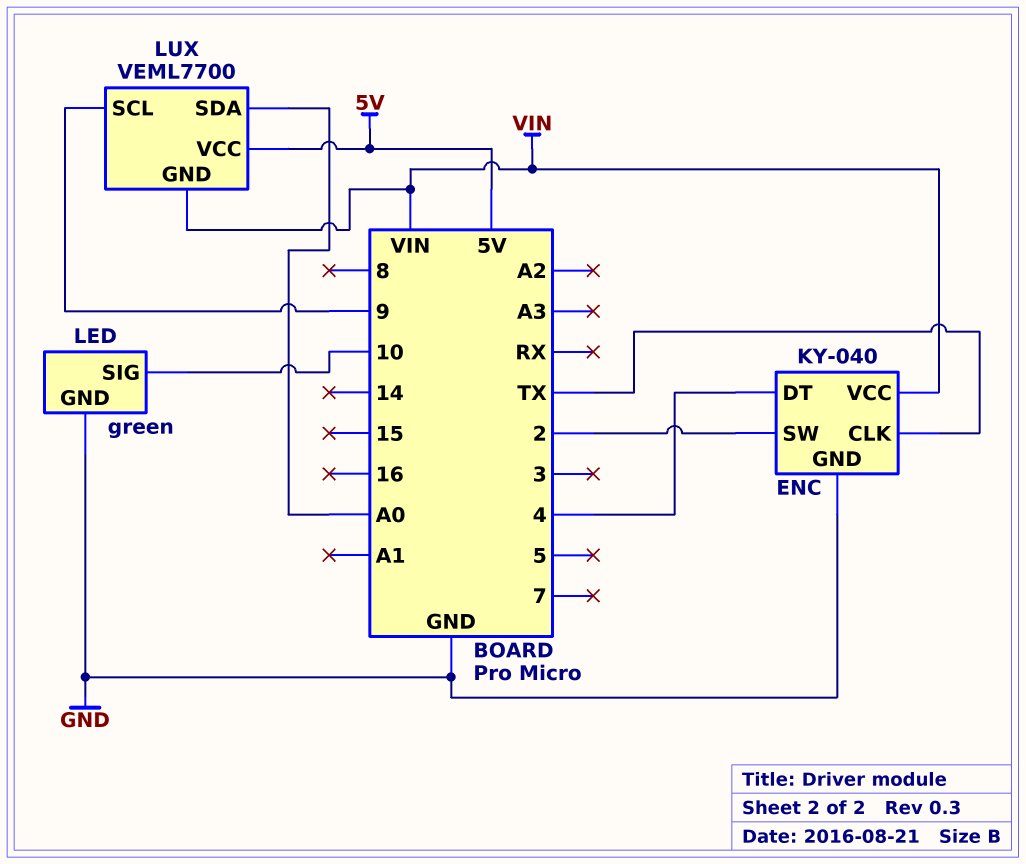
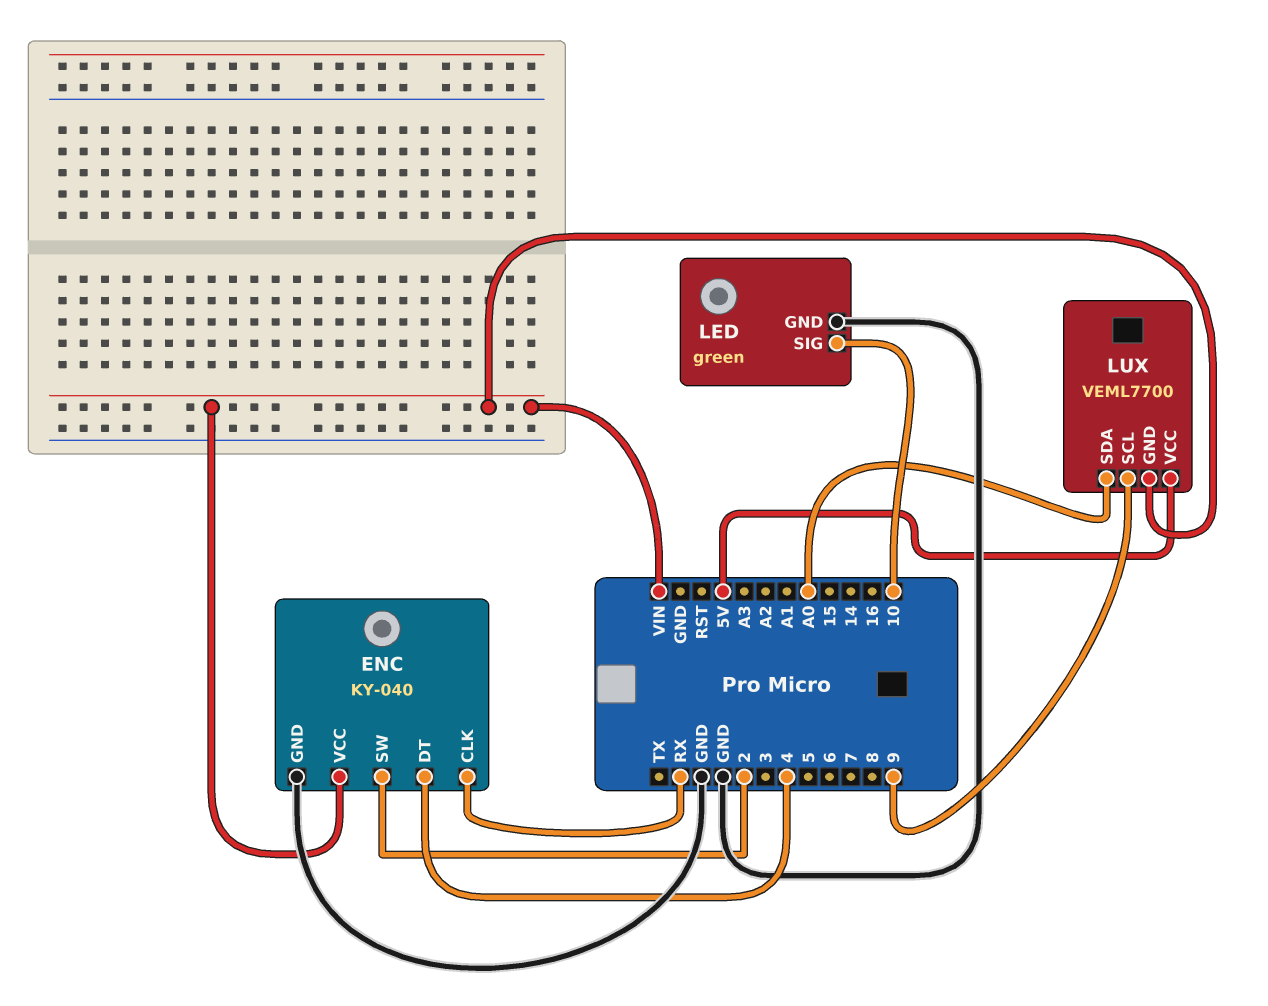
ENC pin CLK: TX -> RX

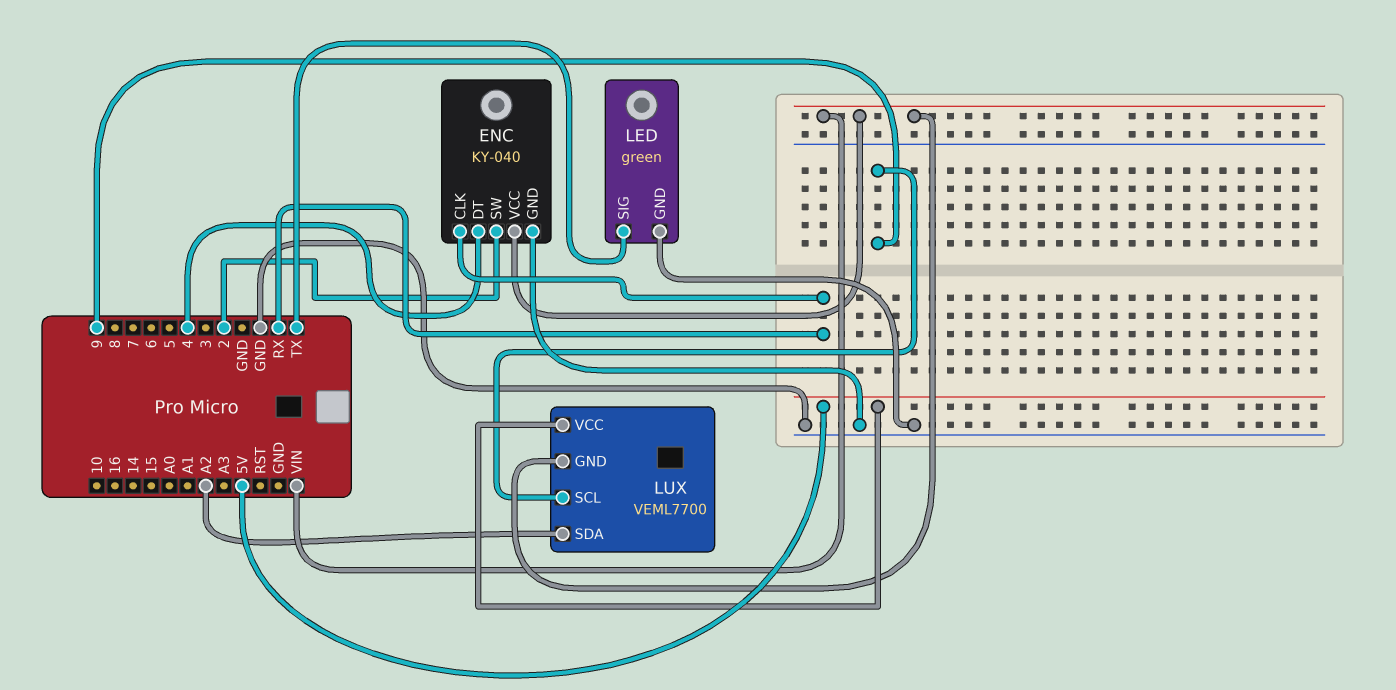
LED pin SIG: 10 -> TX
LUX pin SDA: A0 -> A2

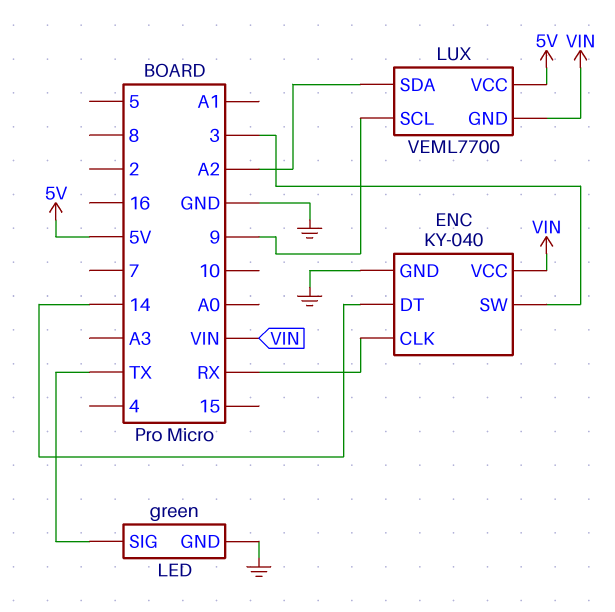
ENC pin DT: 4 -> 14
ENC pin SW: 2 -> 3

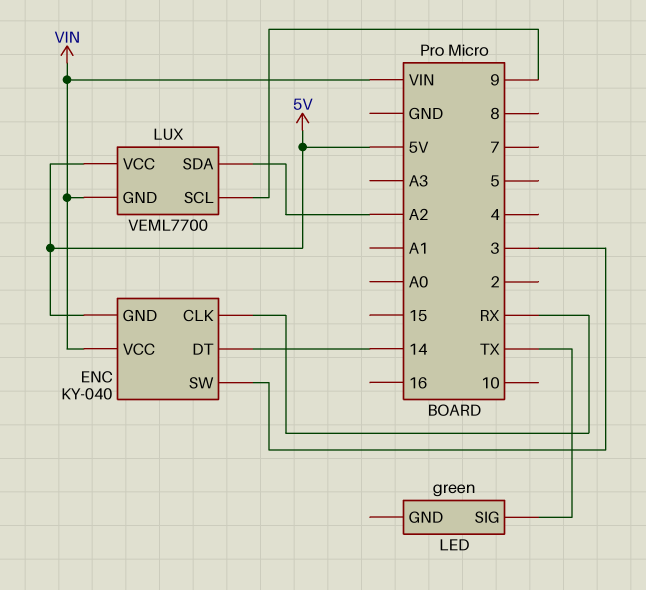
ENC pin GND: GND -> 5V
LED pin GND: GND -> none

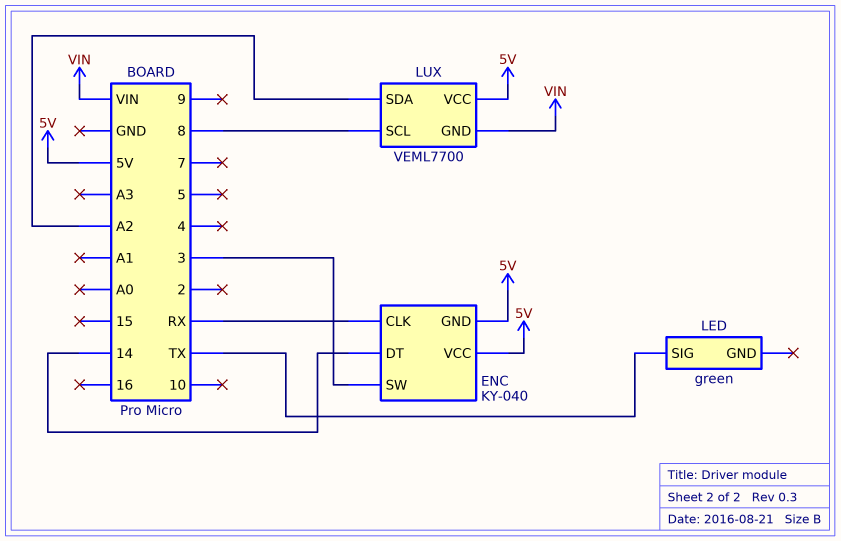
ENC pin VCC: VIN -> 5V
LUX pin SCL: 9 -> 8

